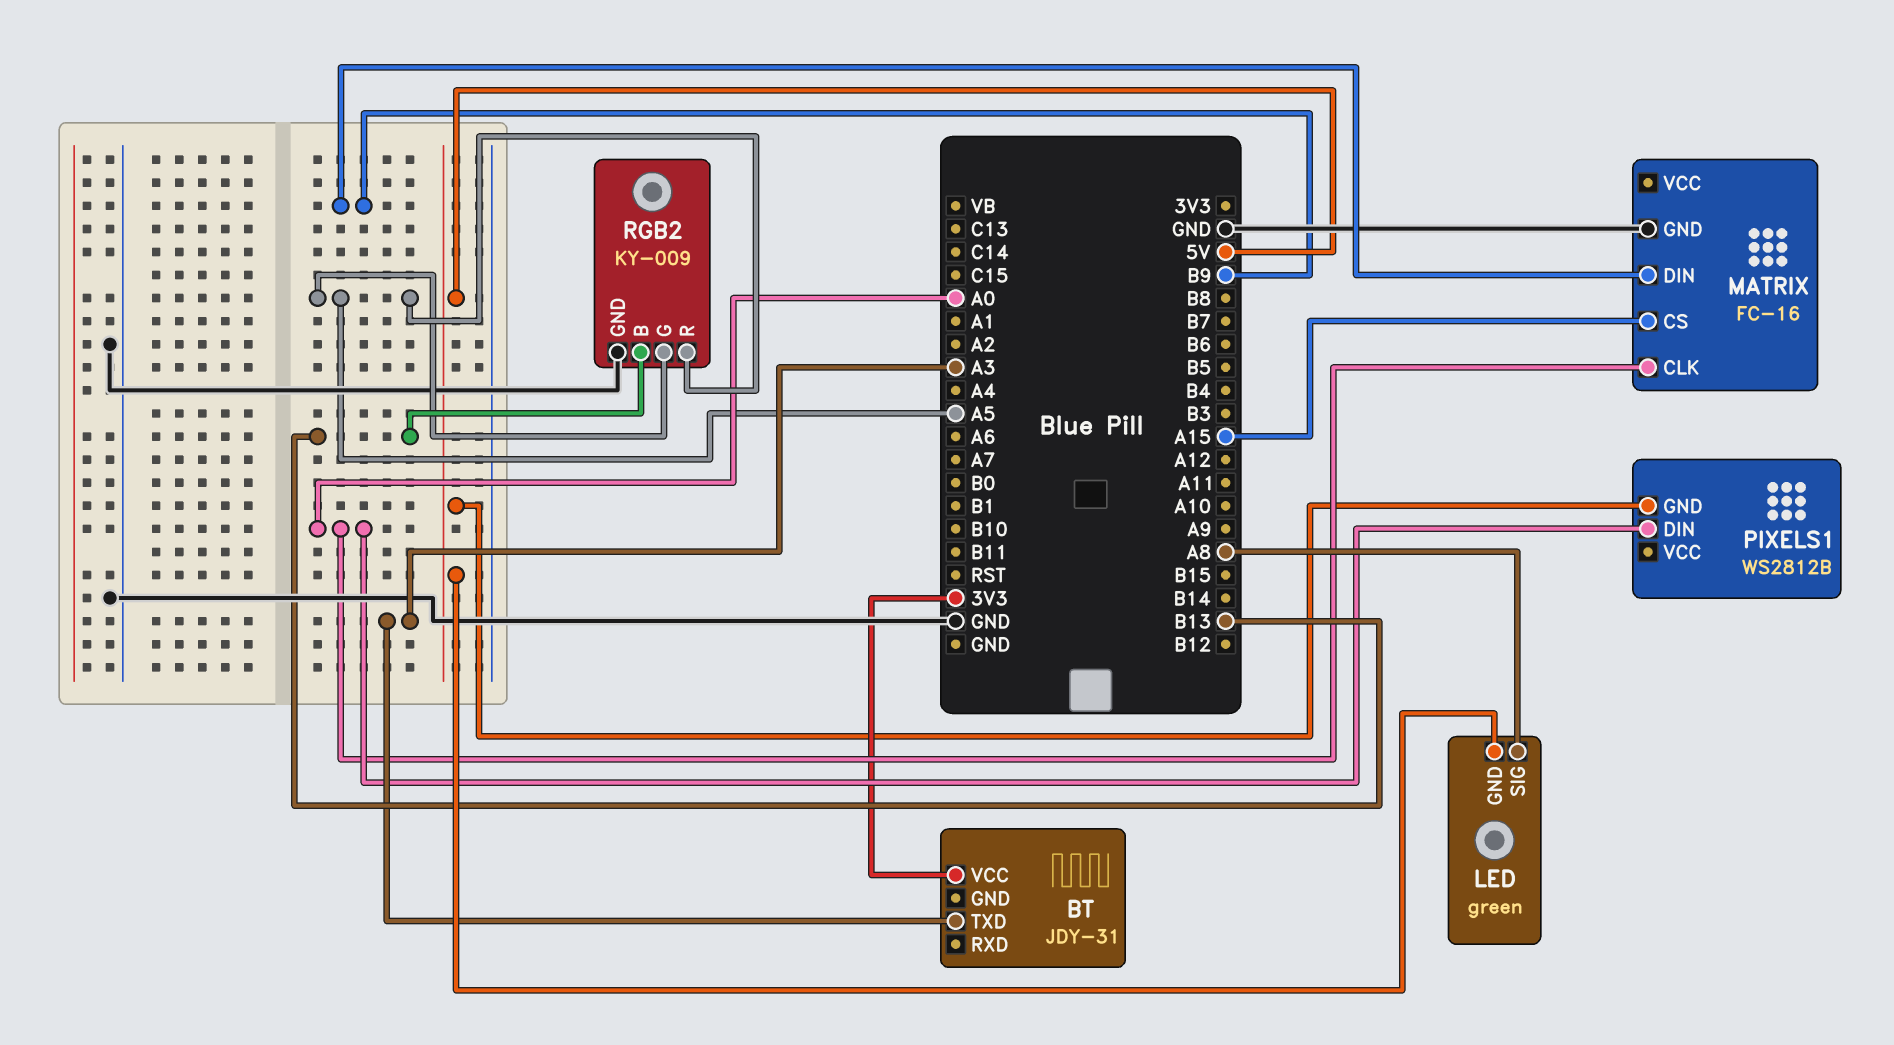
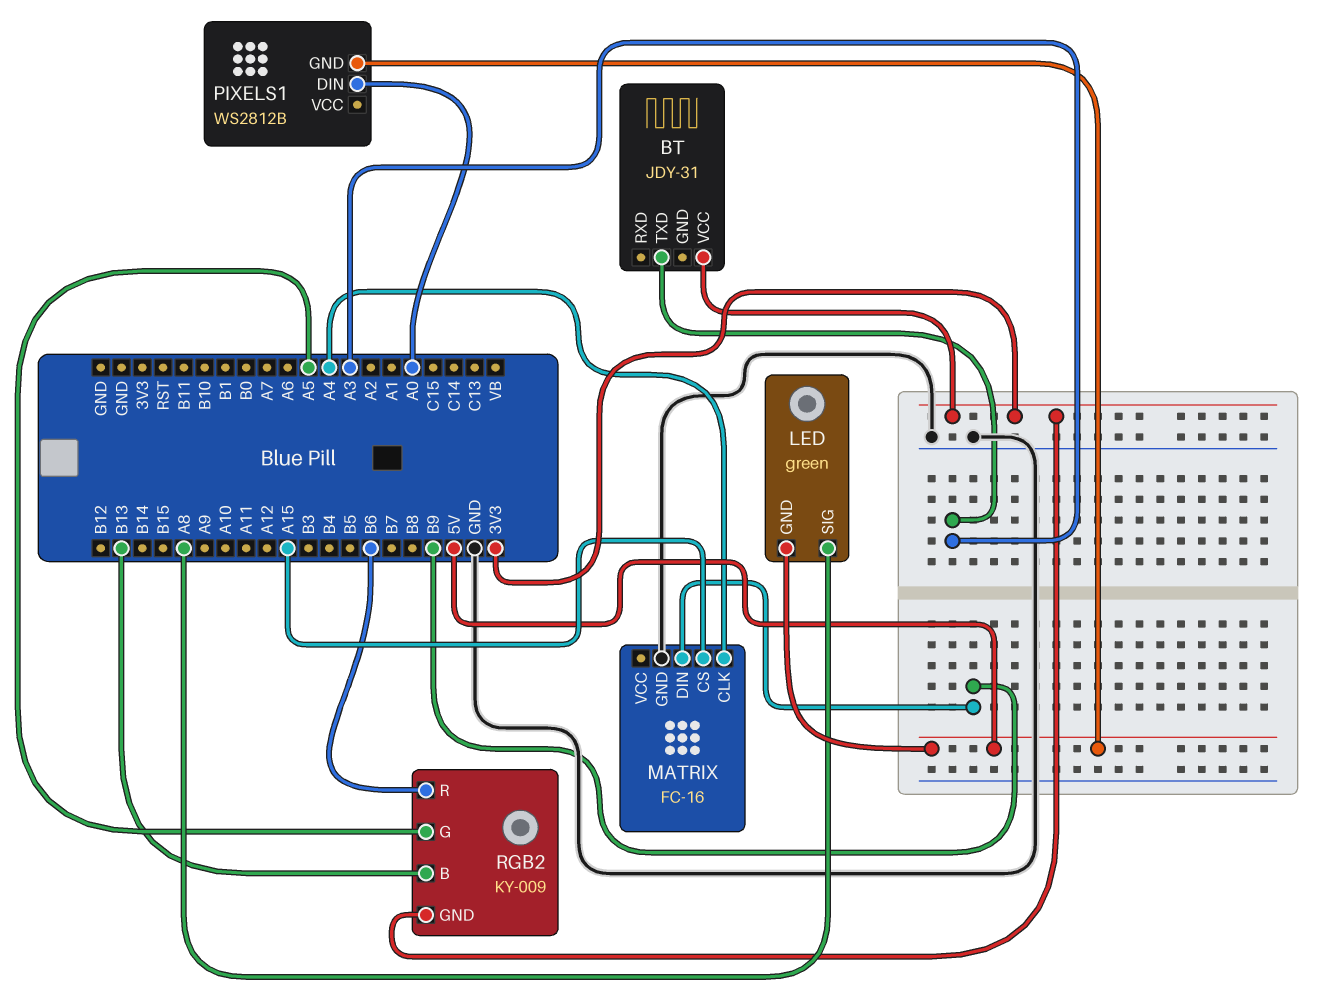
MATRIX pin CLK: A0 -> A4
RGB2 pin GND: GND -> 3V3
RGB2 pin R: A5 -> B6

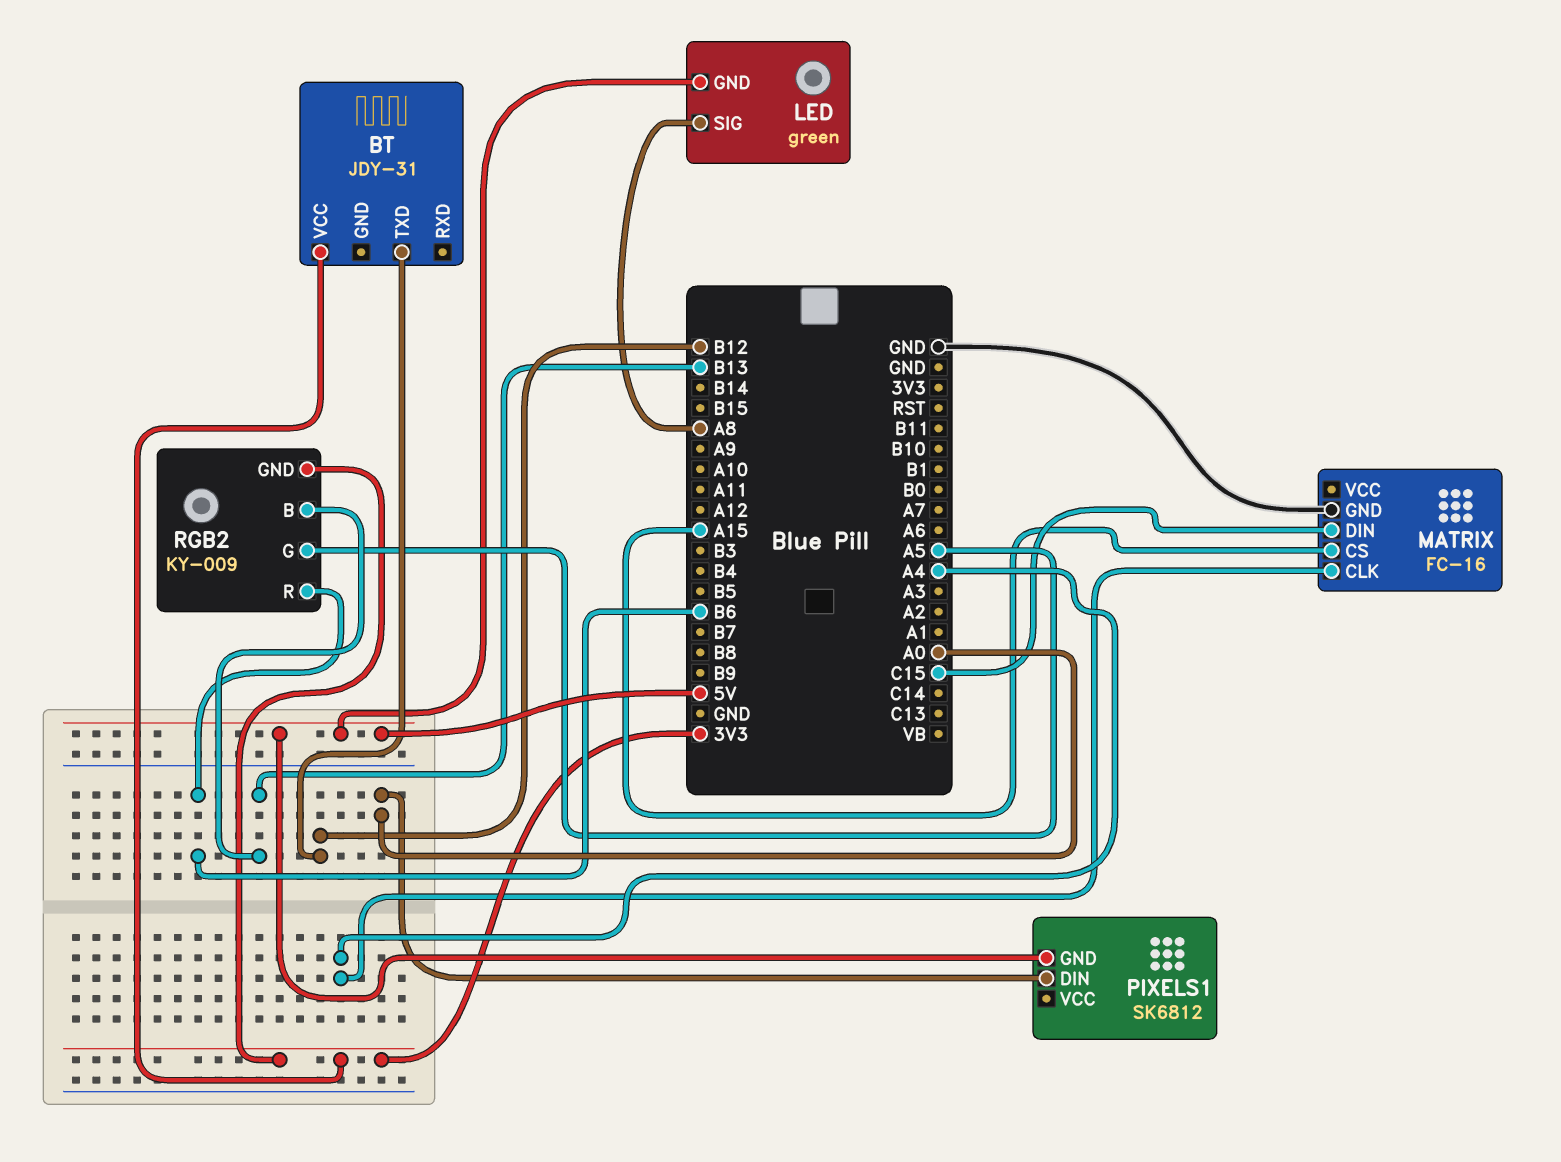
BT pin TXD: A3 -> B12
MATRIX pin DIN: B9 -> C15
PIXELS1: WS2812B -> SK6812

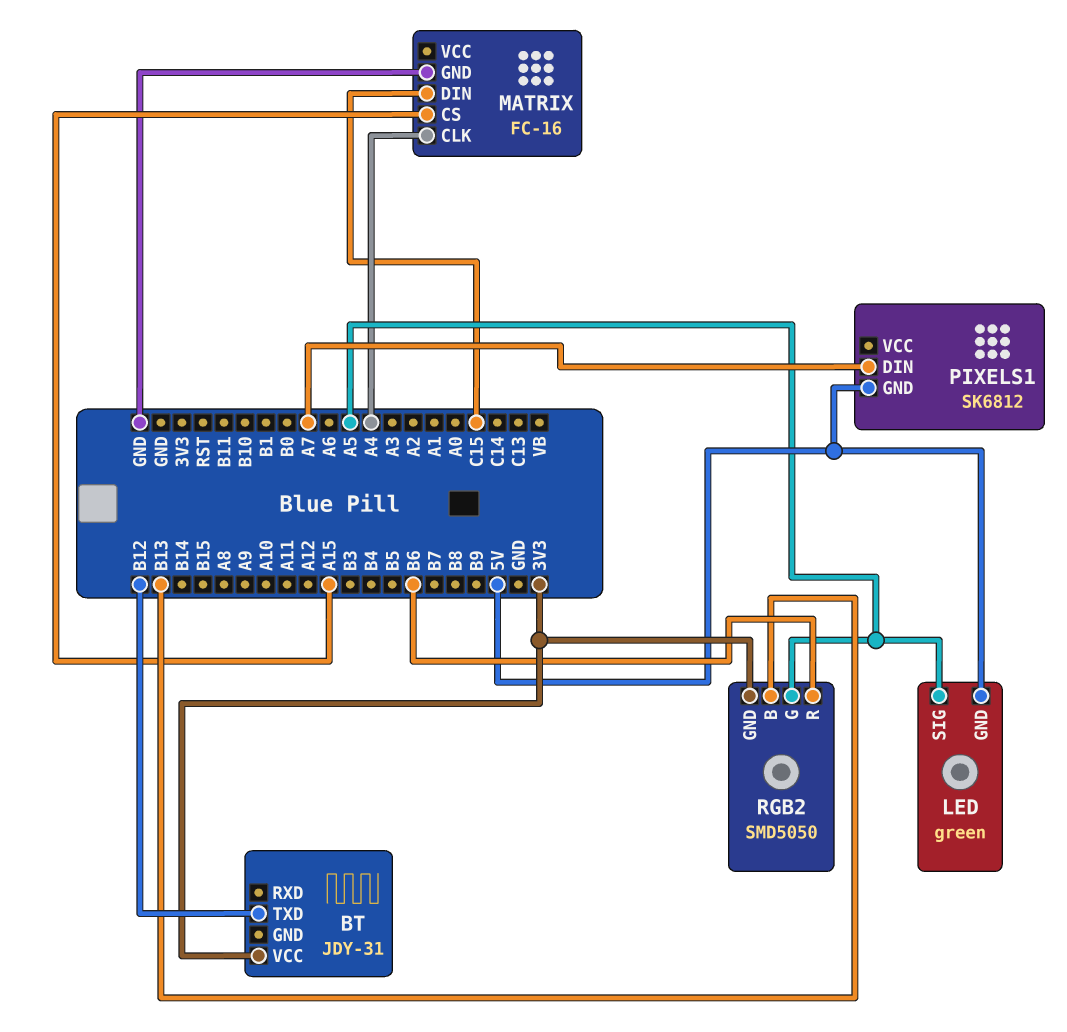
LED pin SIG: A8 -> A5
PIXELS1 pin DIN: A0 -> A7
RGB2: KY-009 -> SMD5050

